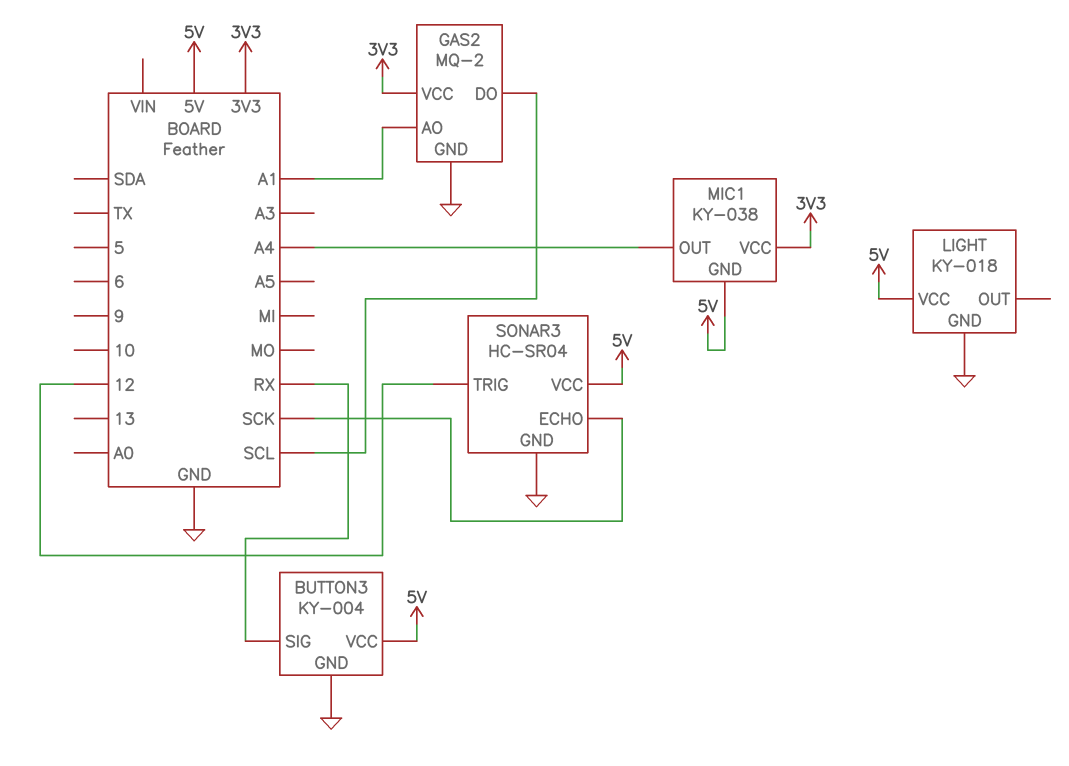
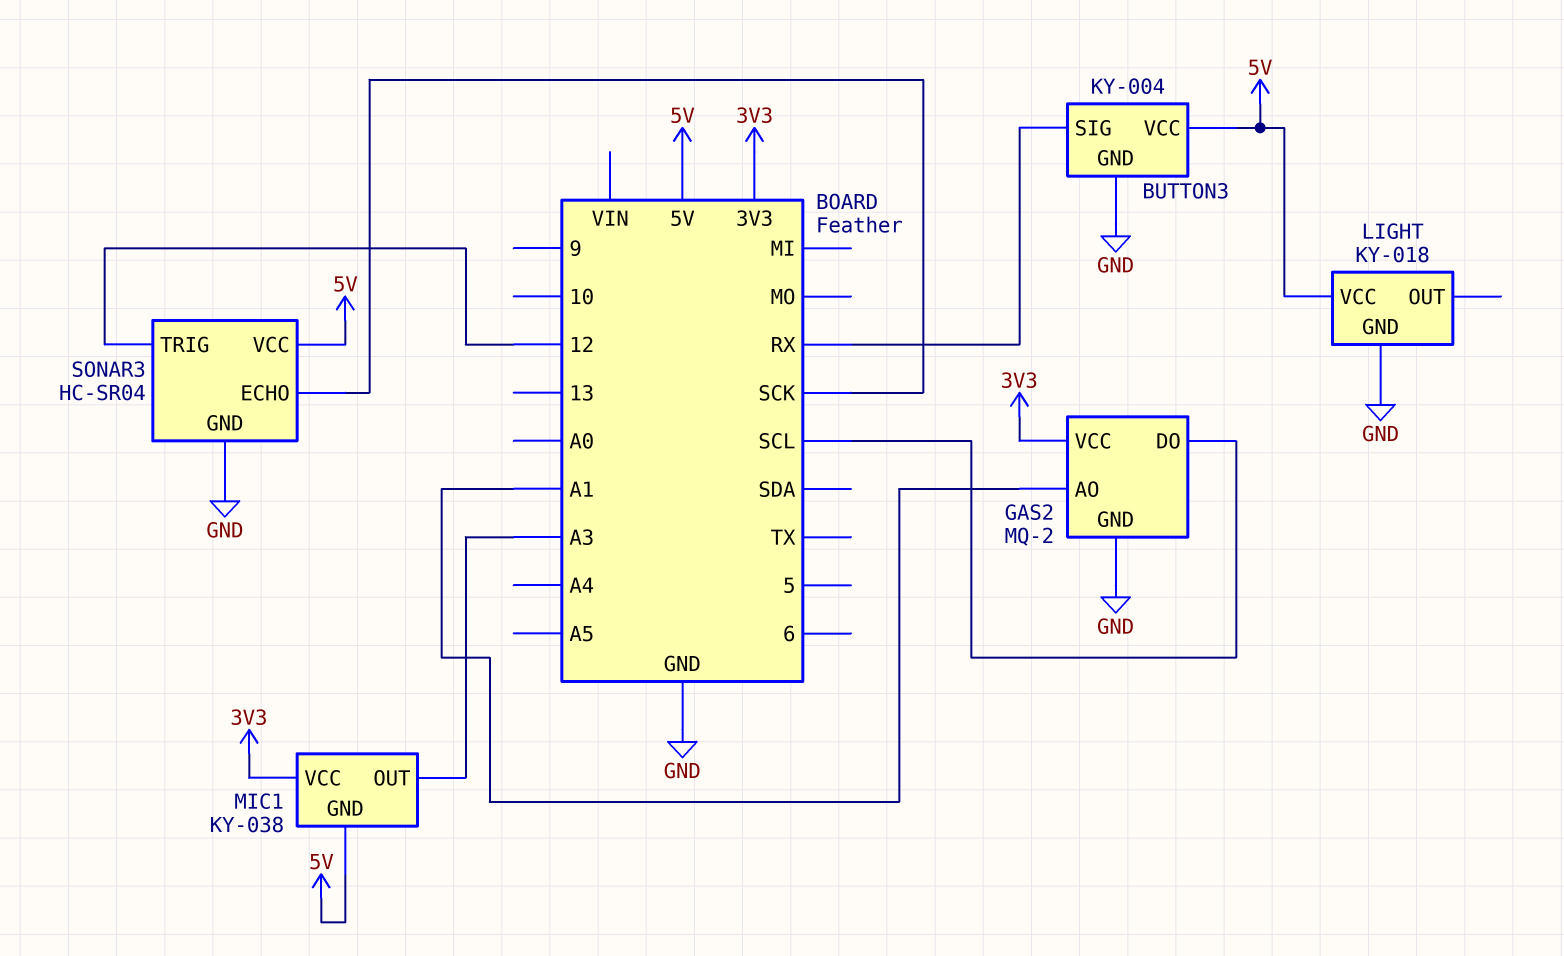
MIC1 pin OUT: A4 -> A3

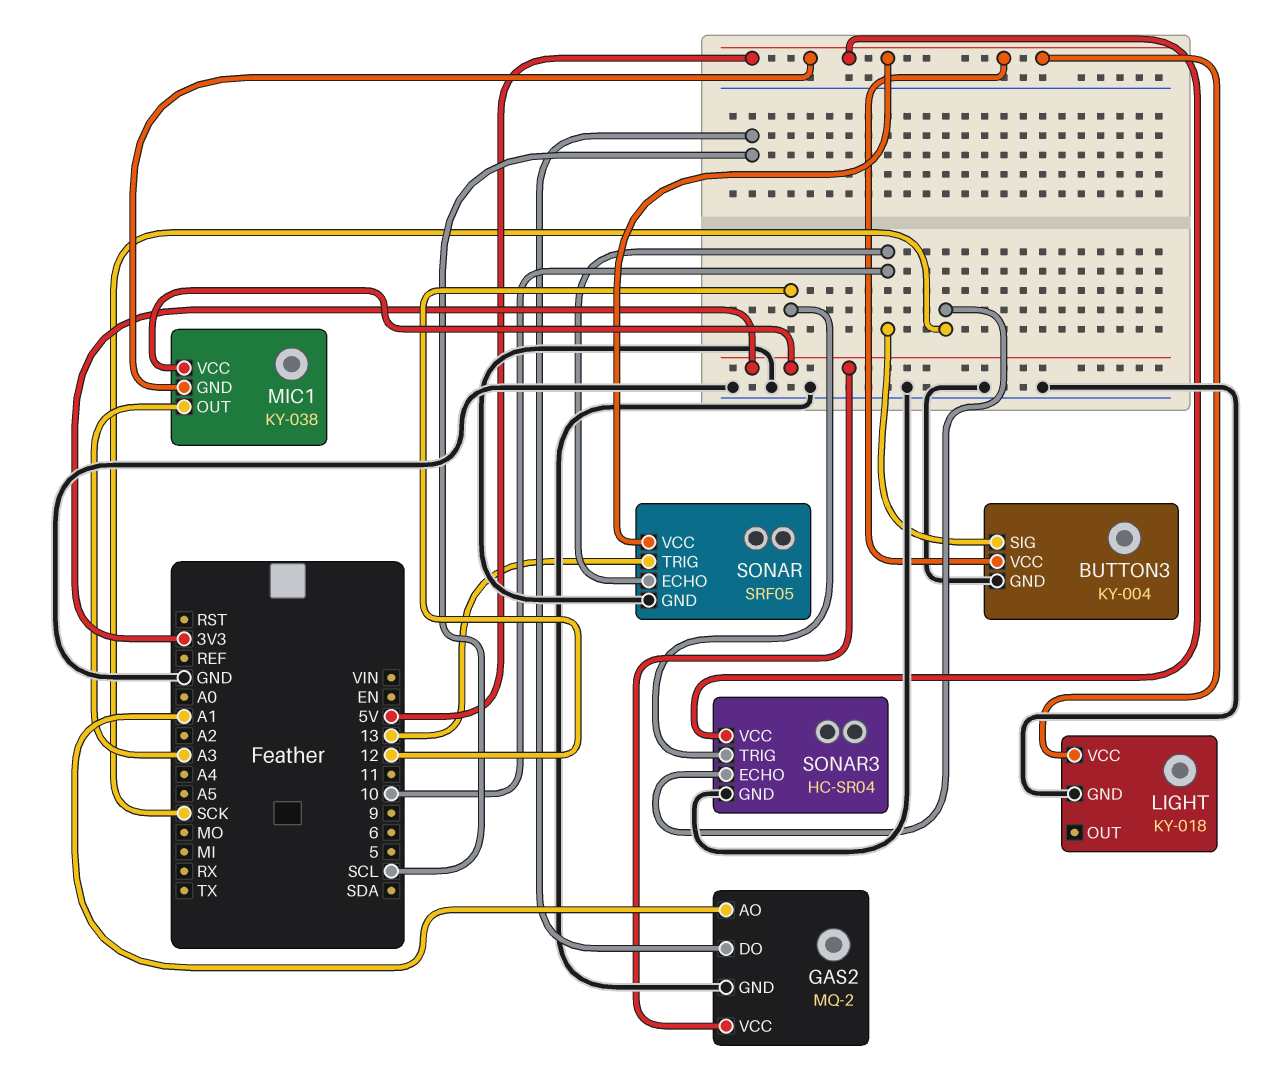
BUTTON3 pin SIG: RX -> 10
SONAR: none -> SRF05
SONAR pin ECHO: none -> 10
SONAR pin GND: none -> GND
SONAR pin TRIG: none -> 13
SONAR pin VCC: none -> 5V

